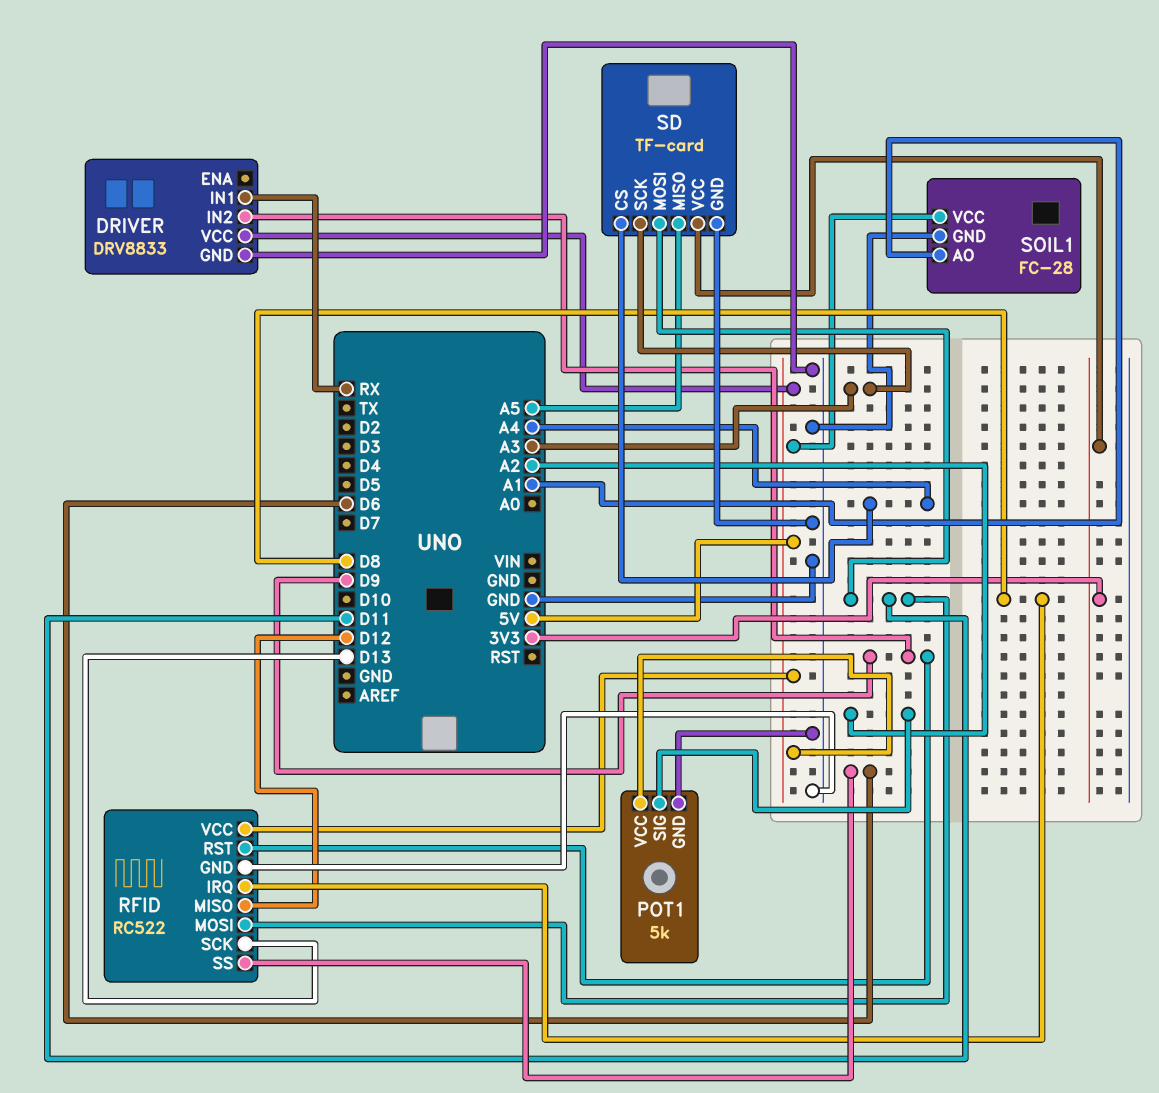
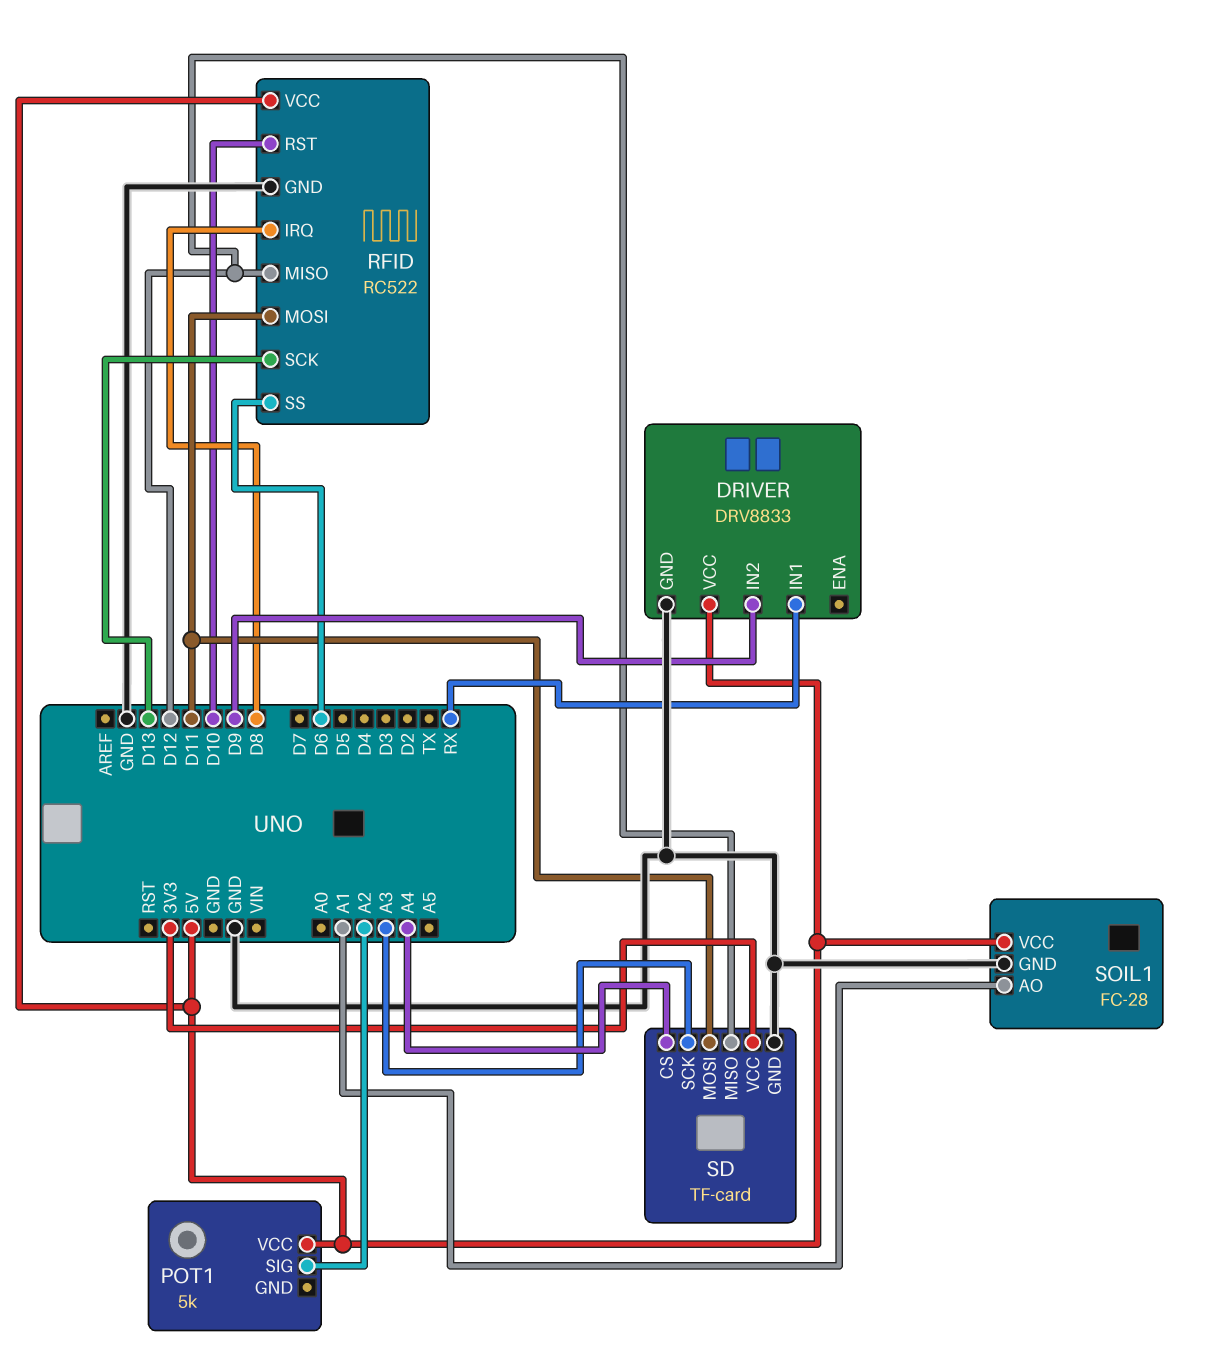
POT1 pin GND: GND -> none
RFID pin RST: D9 -> D10
SD pin MISO: A5 -> D12

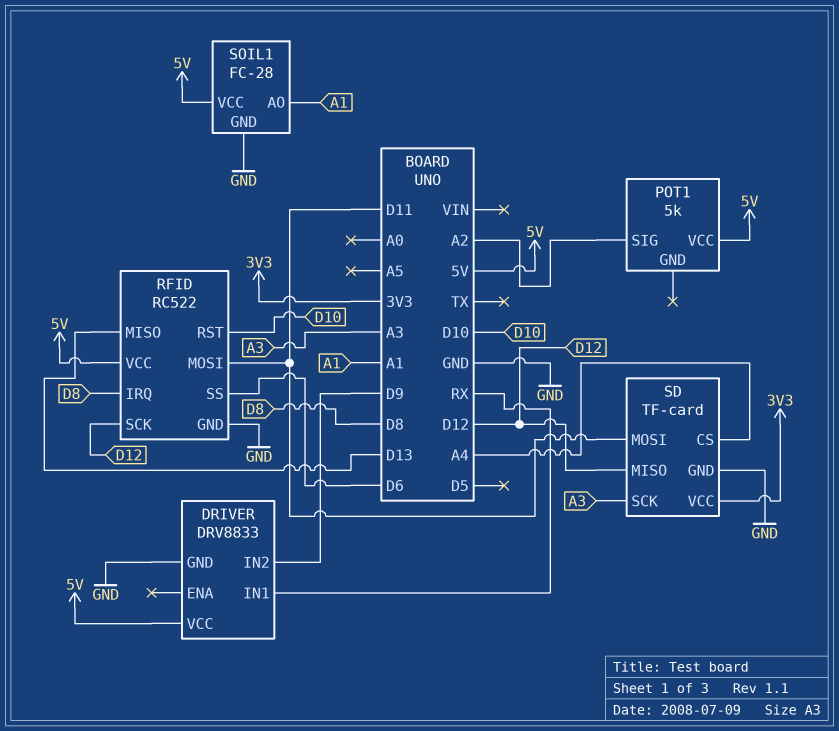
RFID pin MISO: D12 -> D13
RFID pin SCK: D13 -> D12

